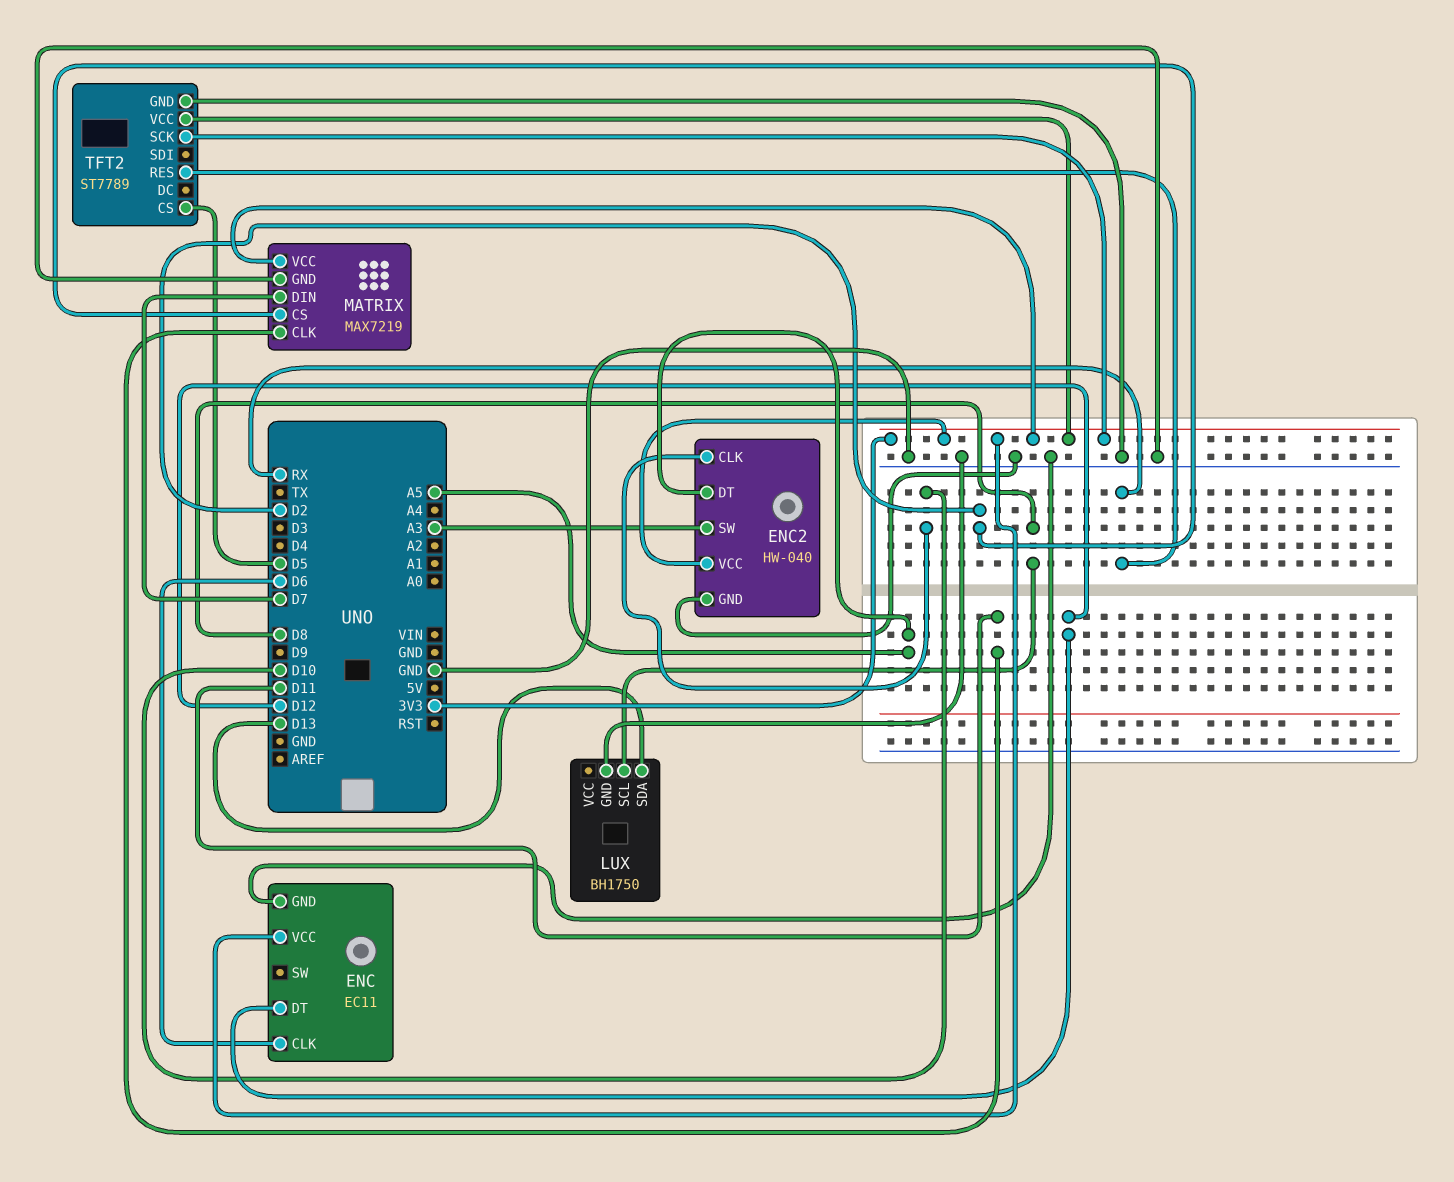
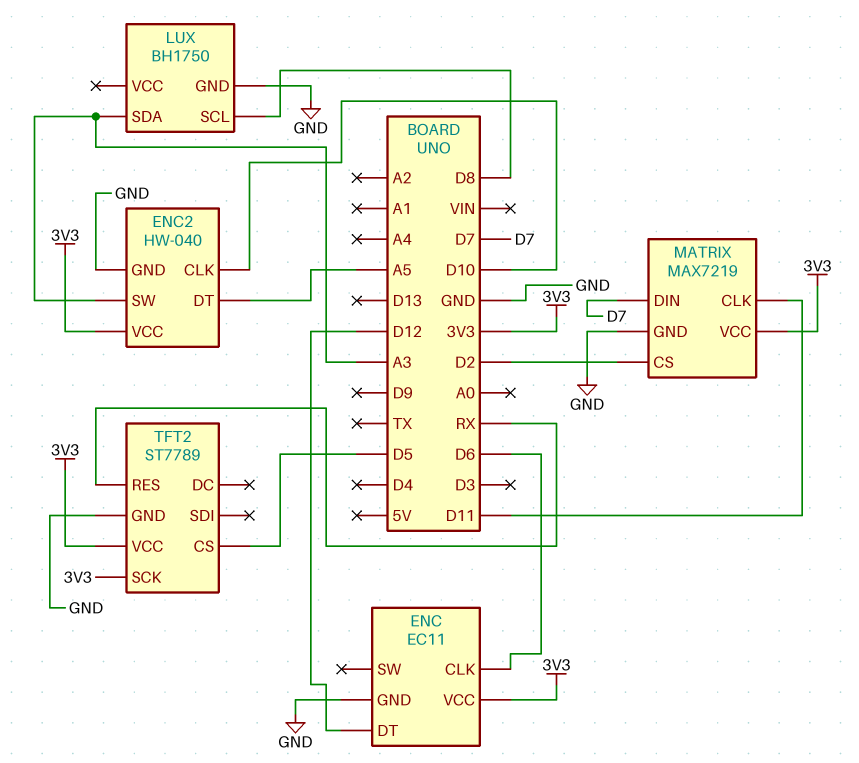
LUX pin SDA: D13 -> A3

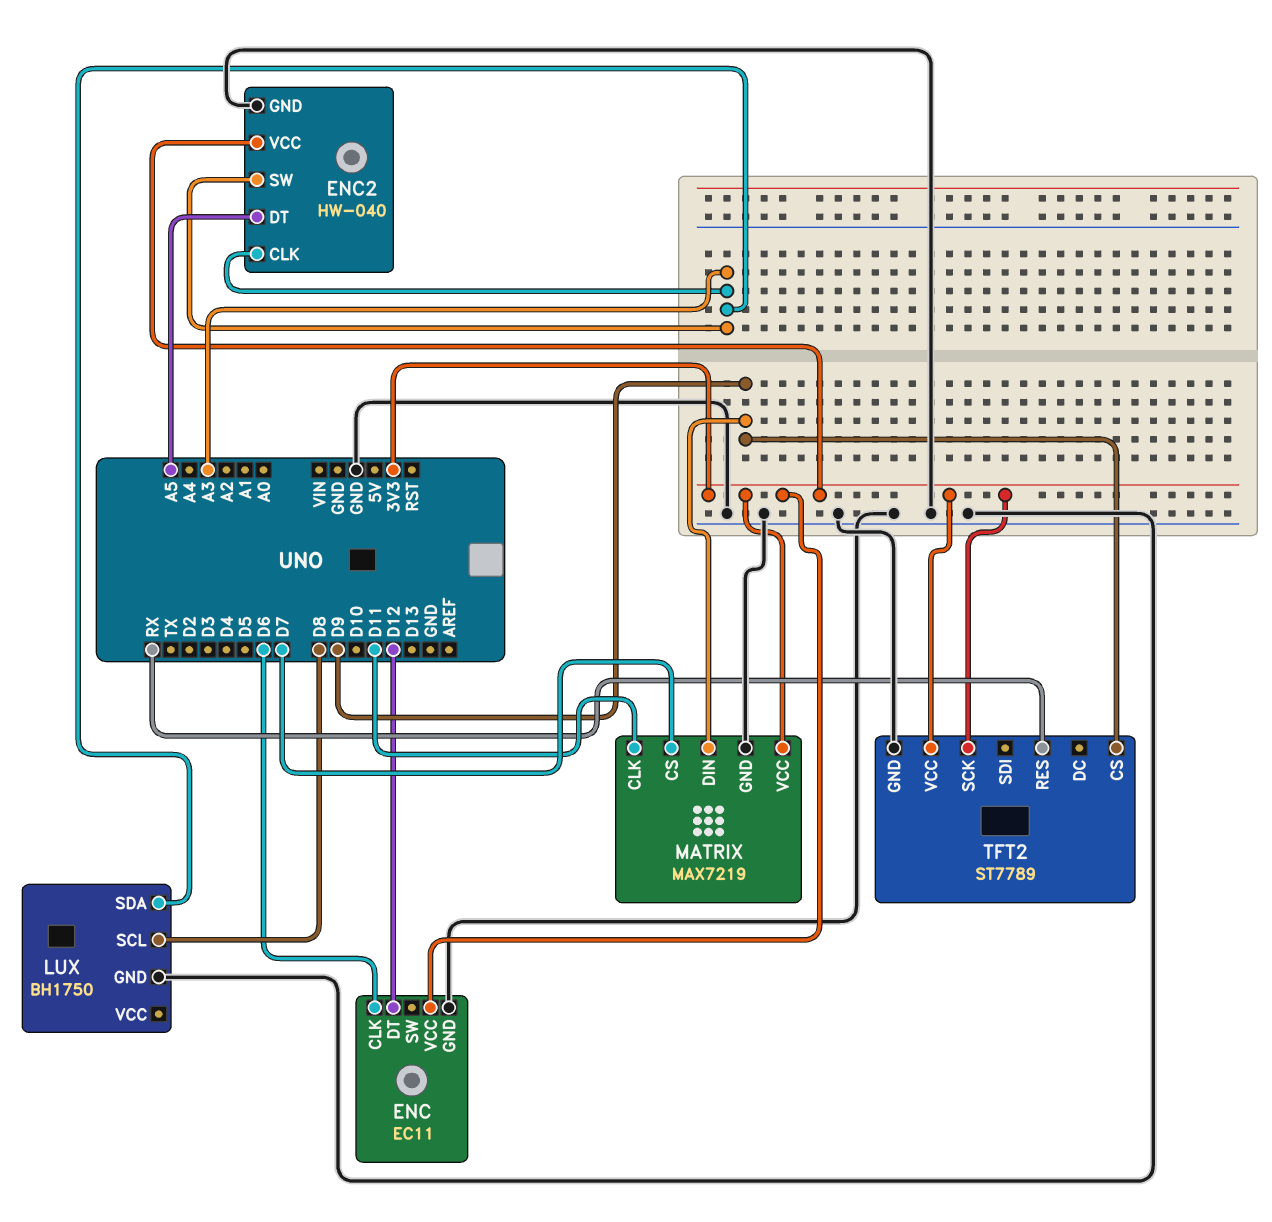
ENC2 pin CLK: D10 -> A3
MATRIX pin CS: D2 -> D7
MATRIX pin DIN: D7 -> D9
TFT2 pin CS: D5 -> D9

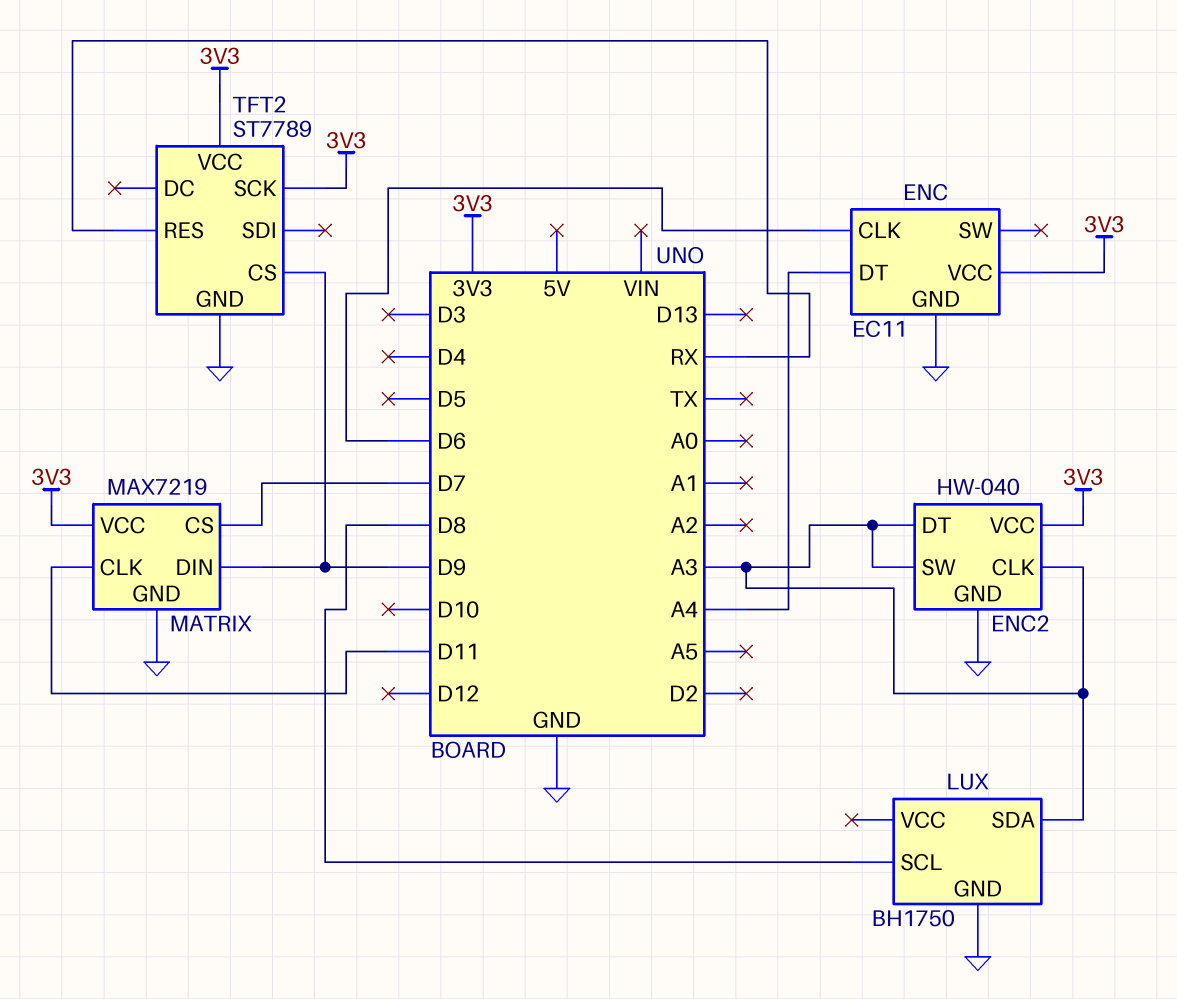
ENC pin DT: D12 -> A4
ENC2 pin DT: A5 -> A3

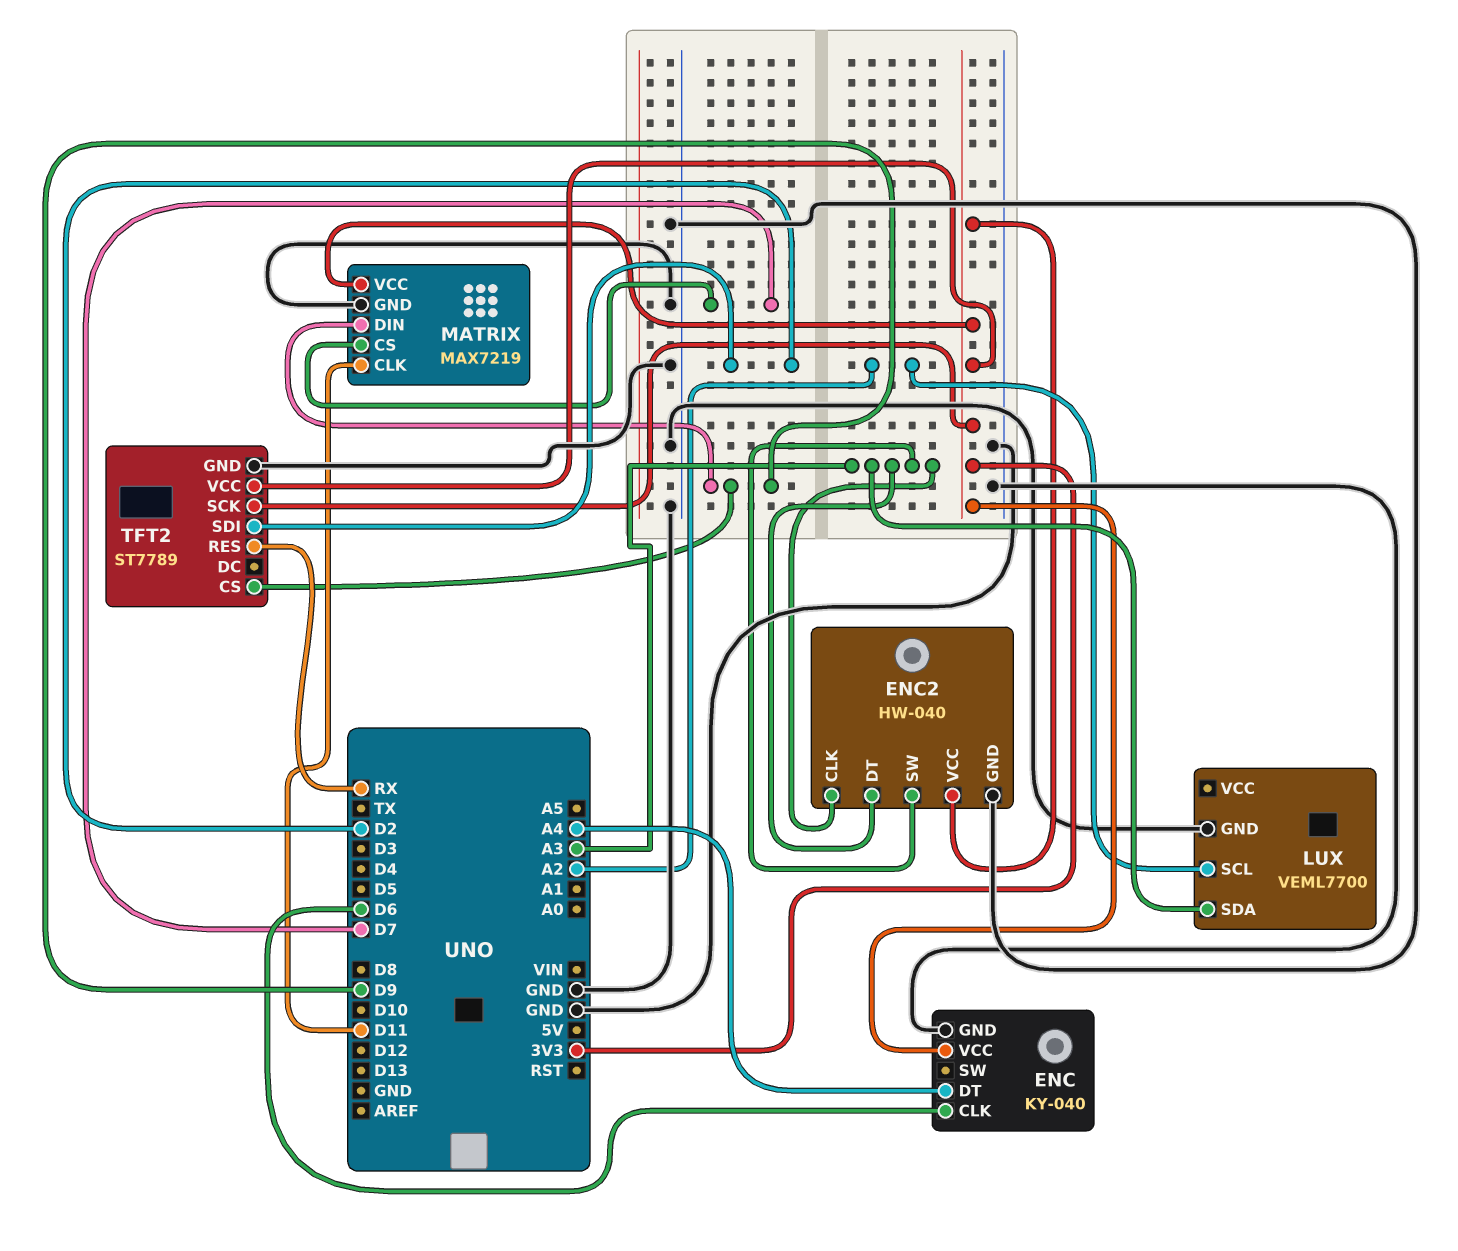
ENC: EC11 -> KY-040
LUX: BH1750 -> VEML7700
LUX pin SCL: D8 -> A2
TFT2 pin SDI: none -> D2

